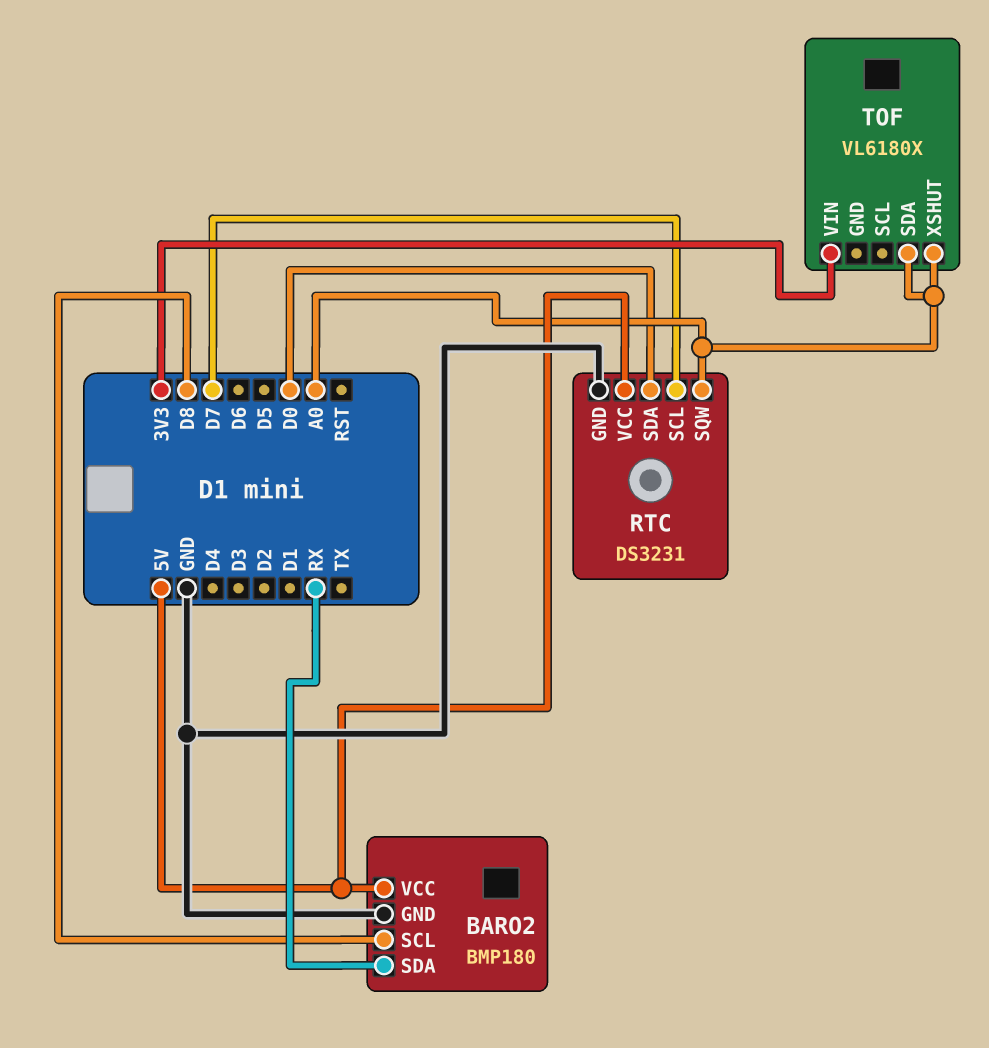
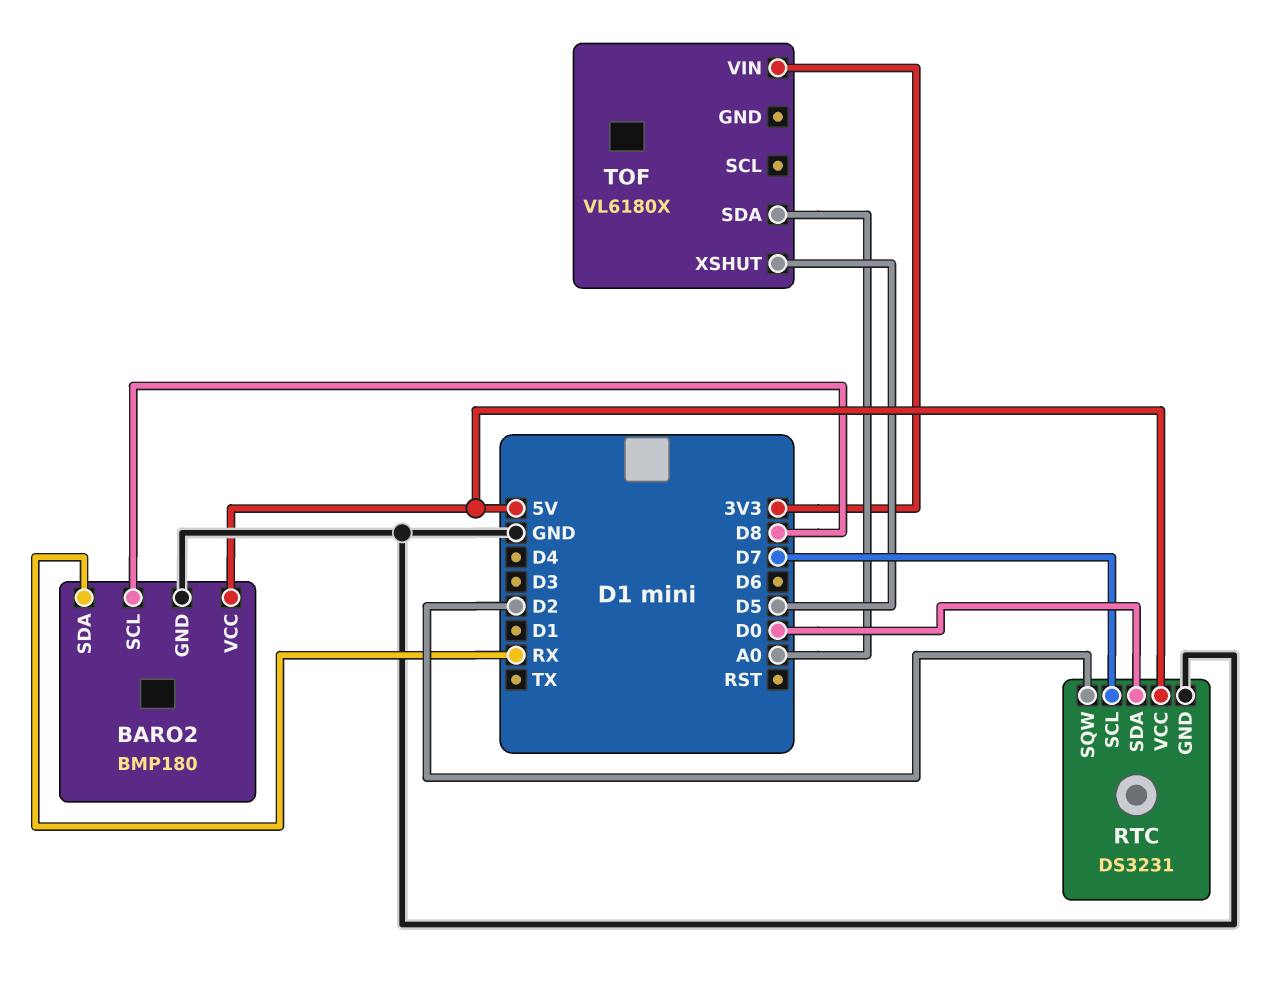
RTC pin SQW: A0 -> D2
TOF pin XSHUT: A0 -> D5

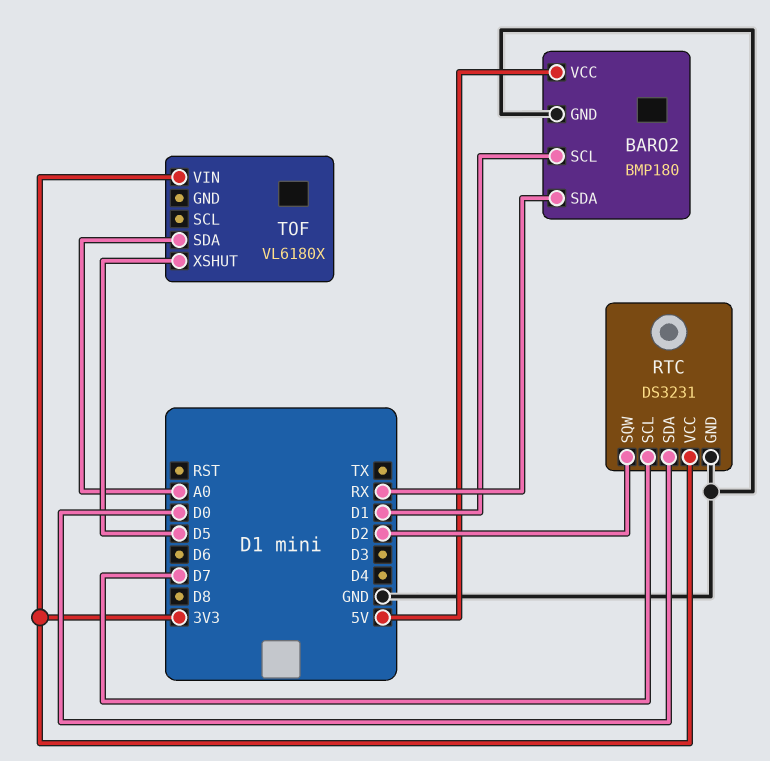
BARO2 pin SCL: D8 -> D1
RTC pin VCC: 5V -> 3V3

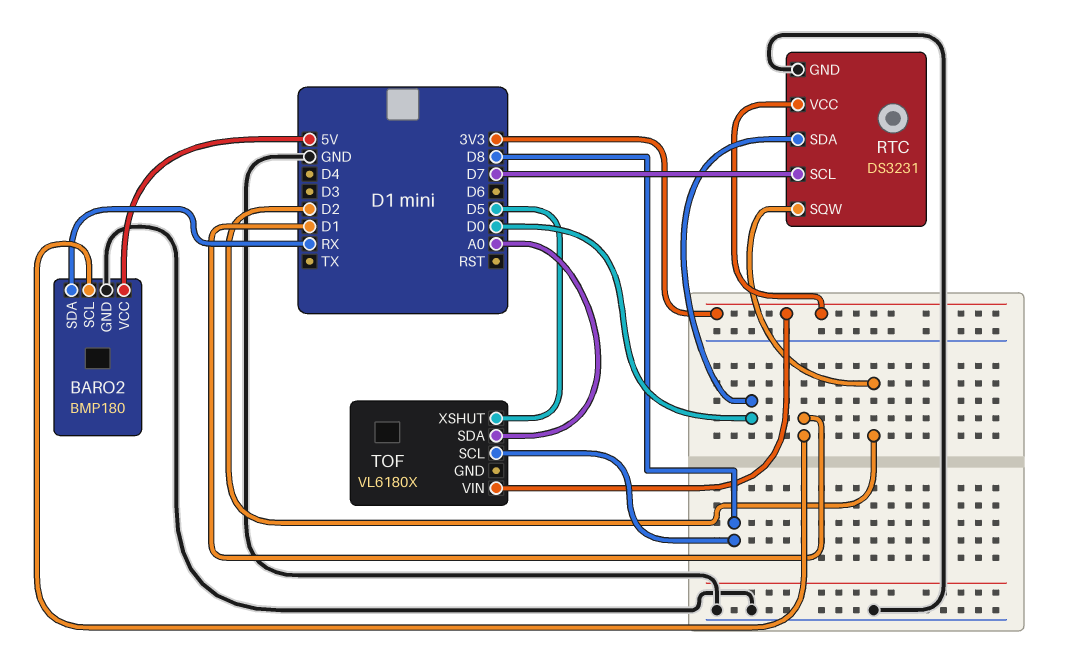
TOF pin SCL: none -> D8

